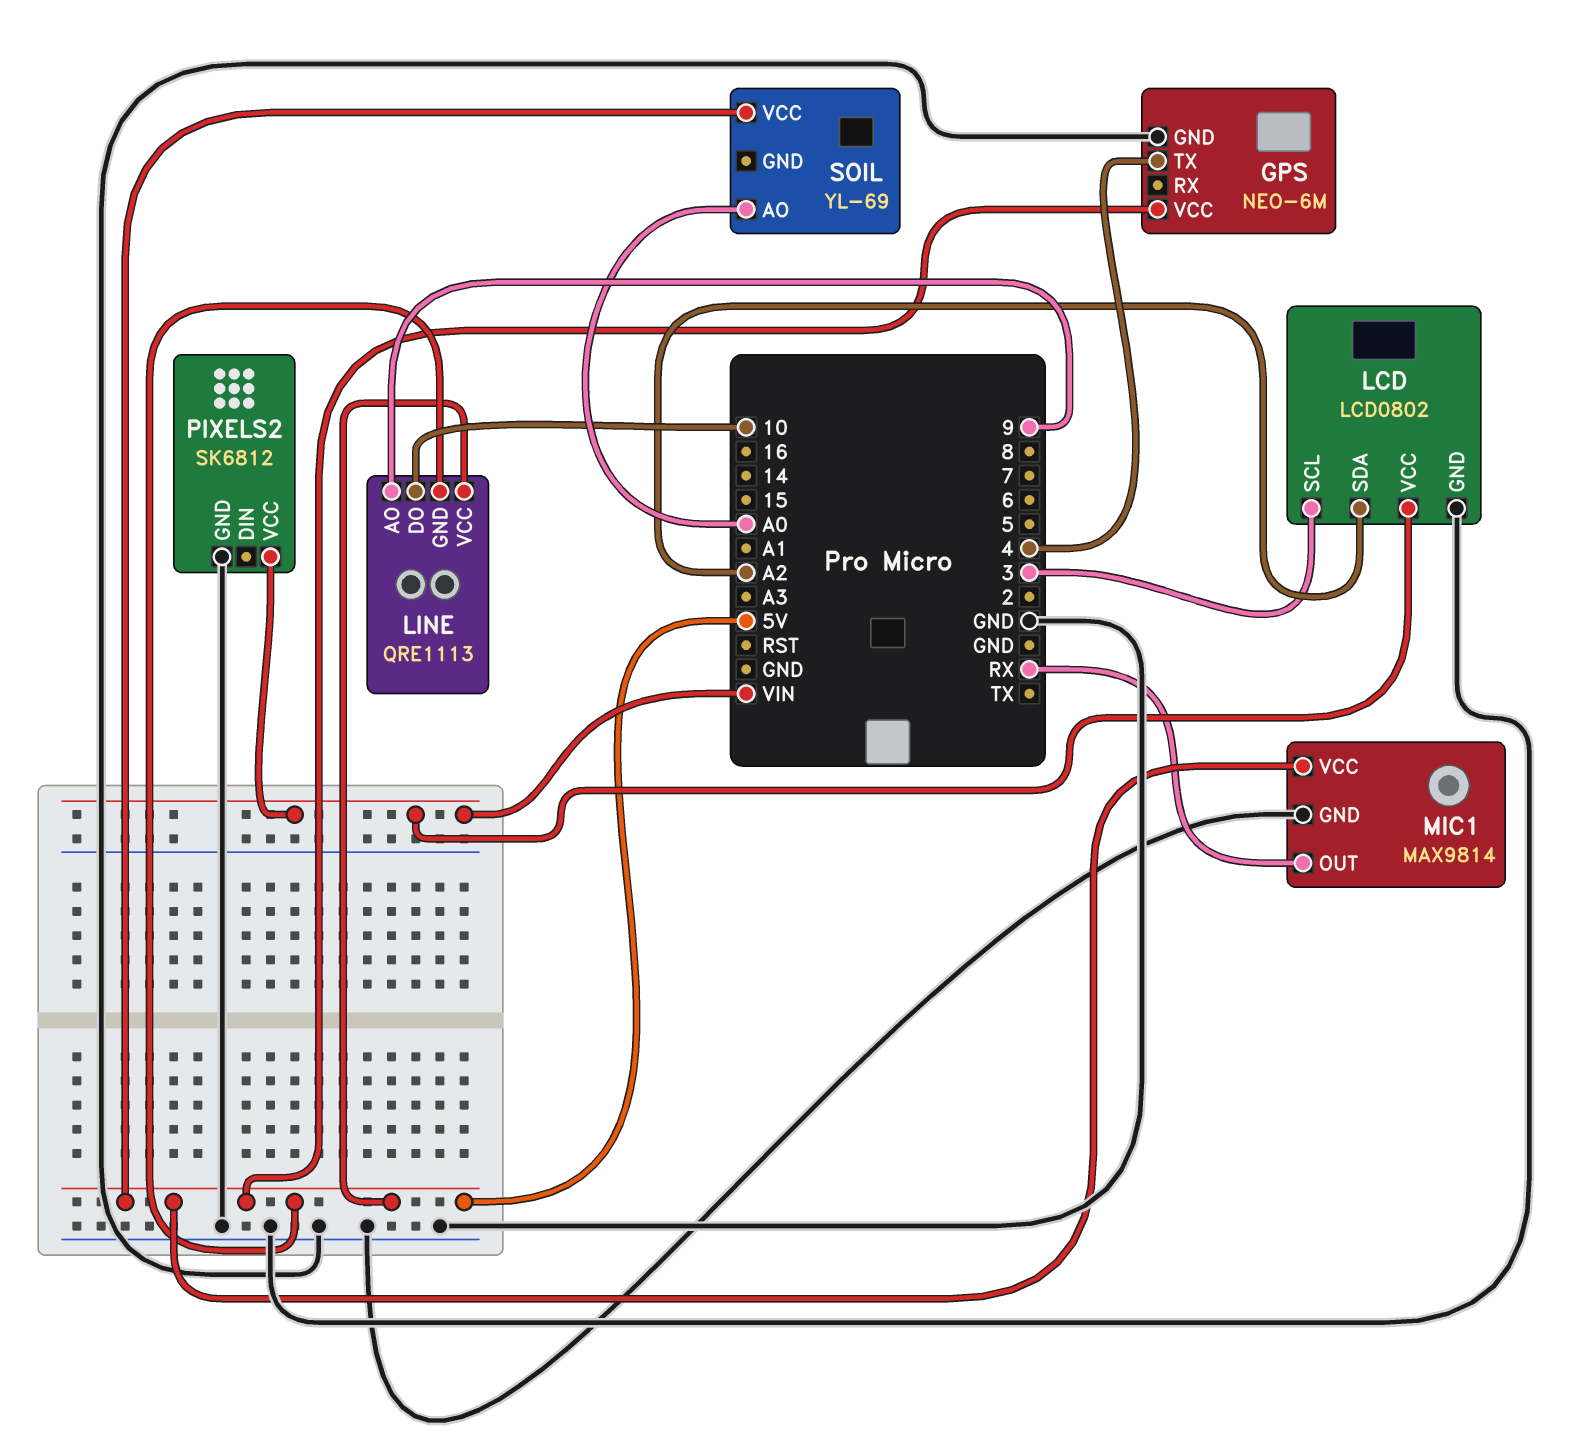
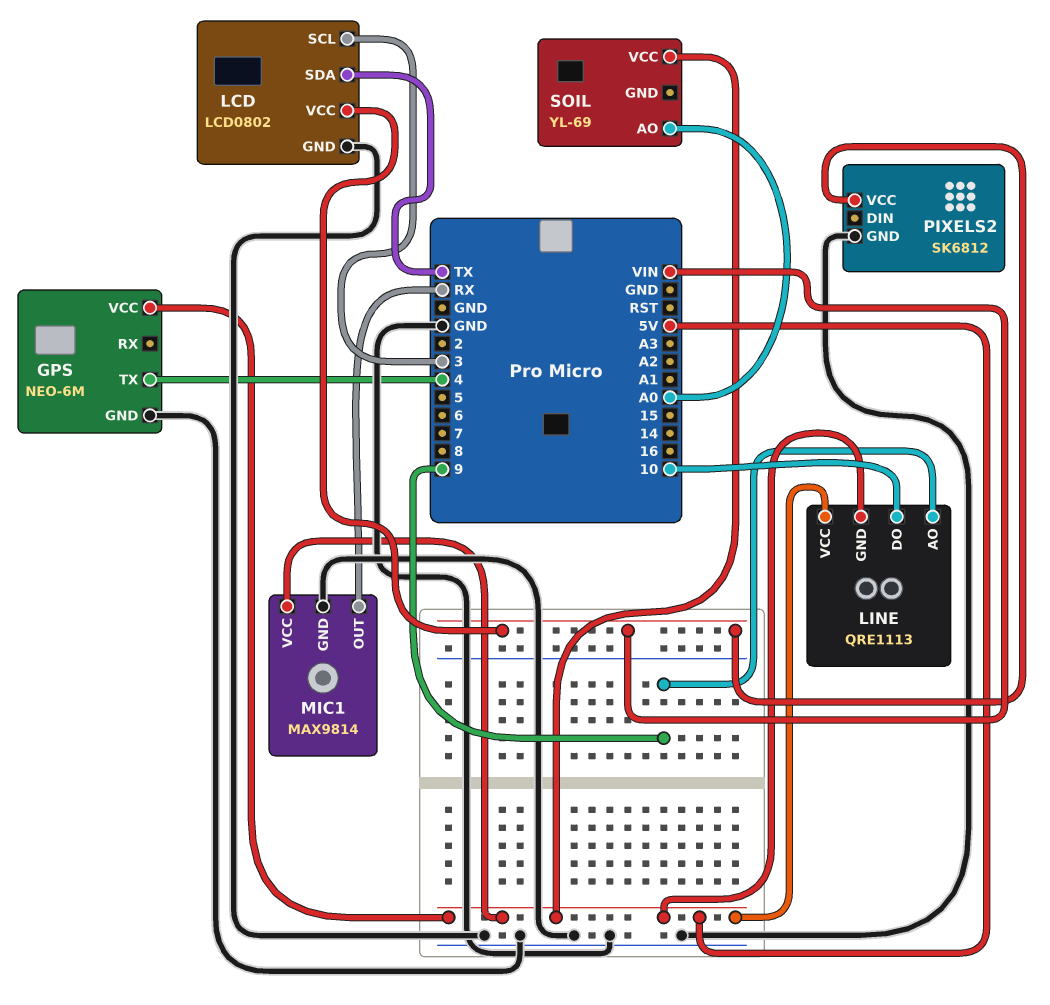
LCD pin SDA: A2 -> TX

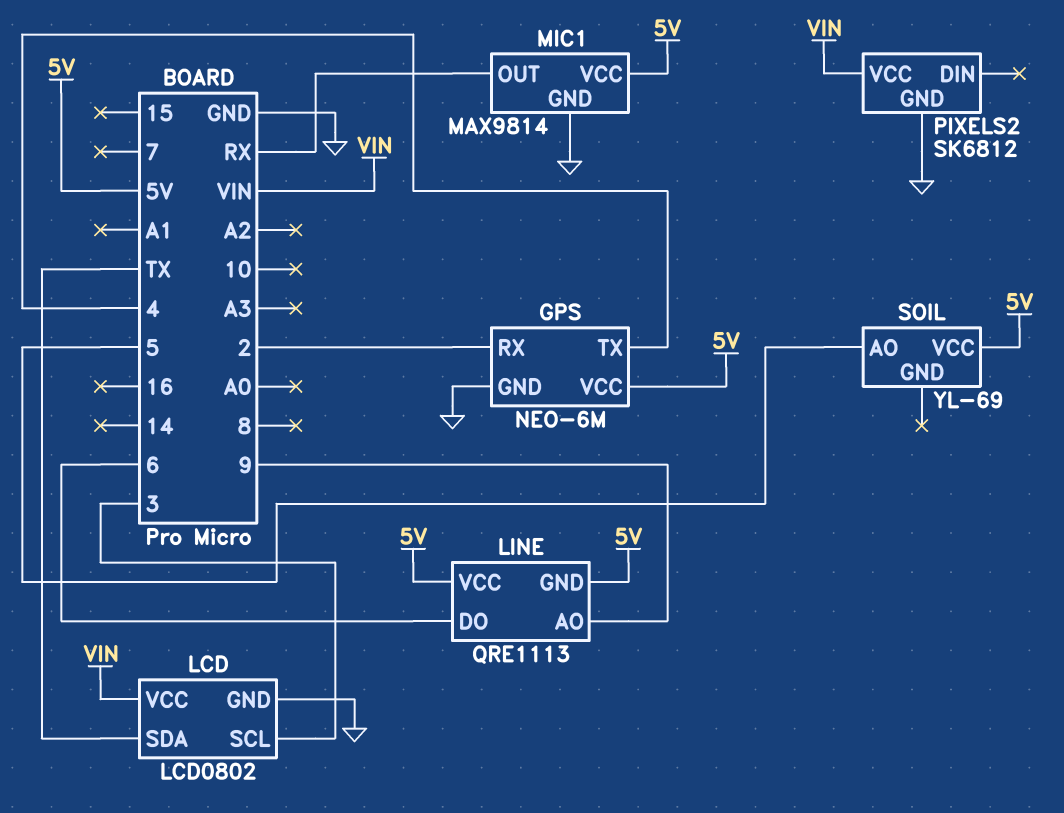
GPS pin RX: none -> 2
LINE pin DO: 10 -> 6
SOIL pin AO: A0 -> 5

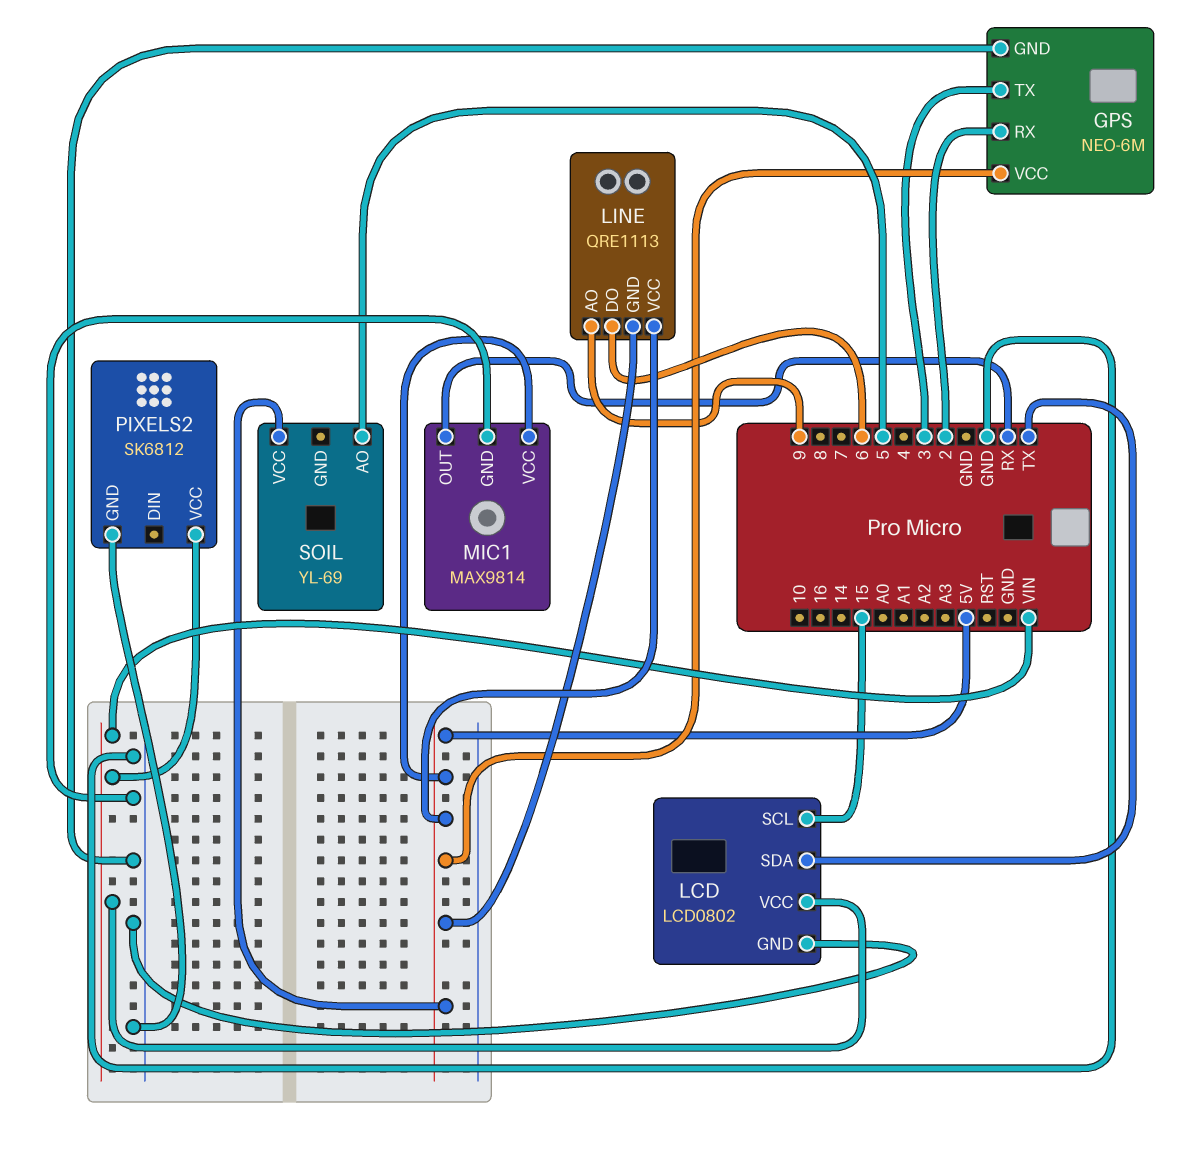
GPS pin TX: 4 -> 3
LCD pin SCL: 3 -> 15

